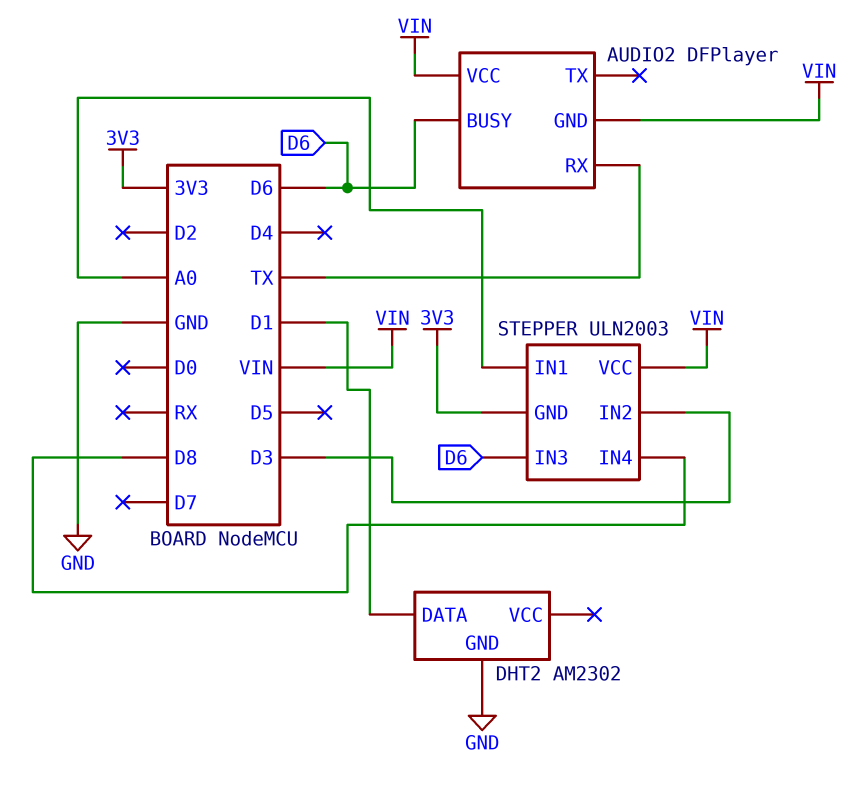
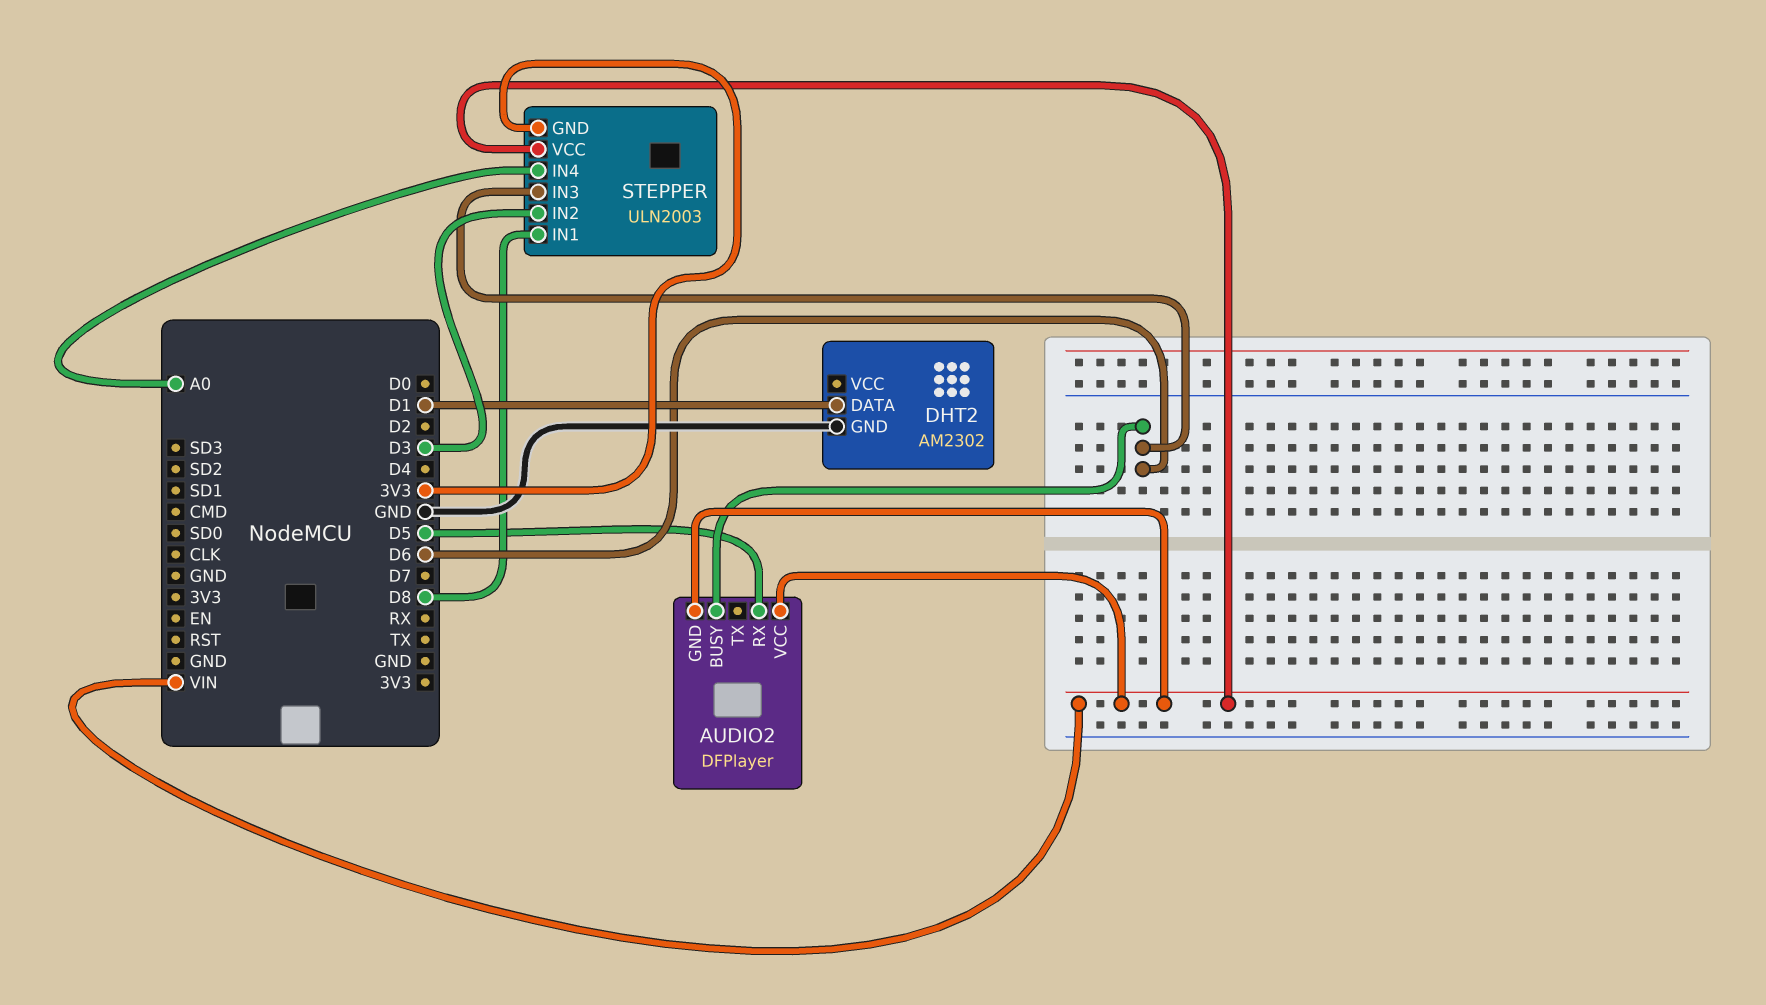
AUDIO2 pin RX: TX -> D5
STEPPER pin IN1: A0 -> D8
STEPPER pin IN4: D8 -> A0

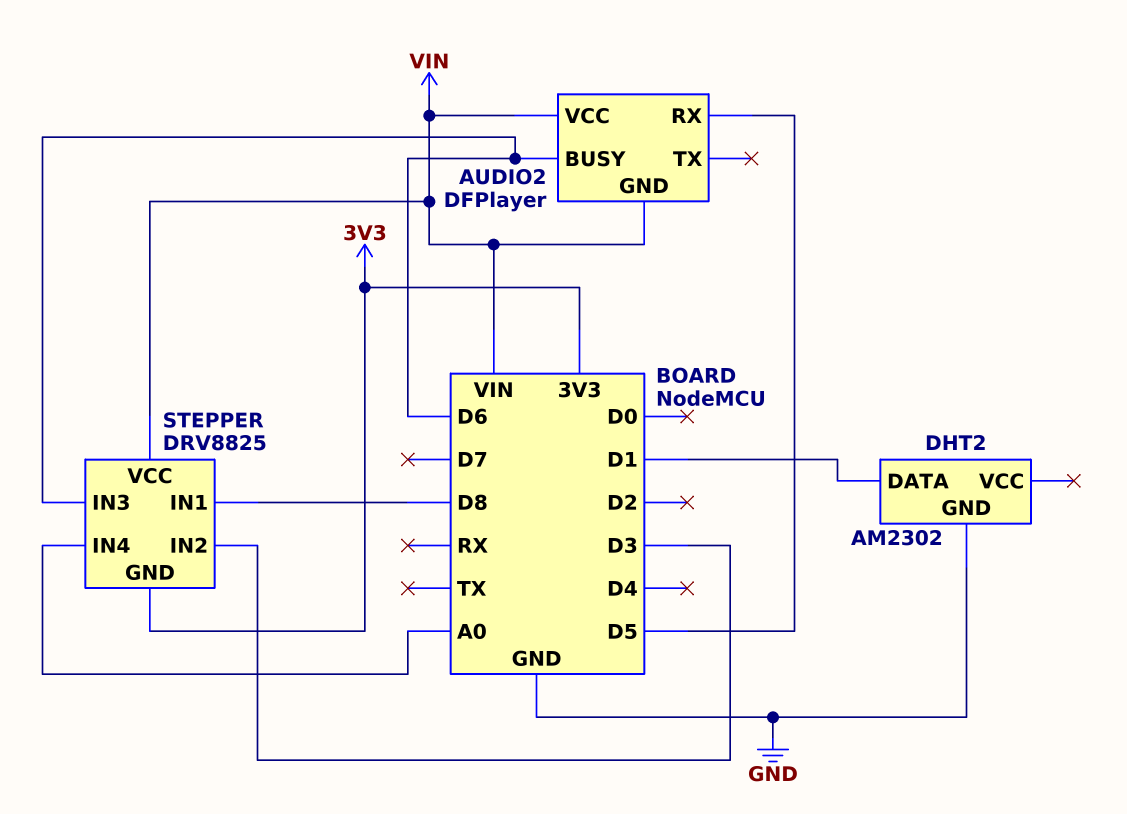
STEPPER: ULN2003 -> DRV8825

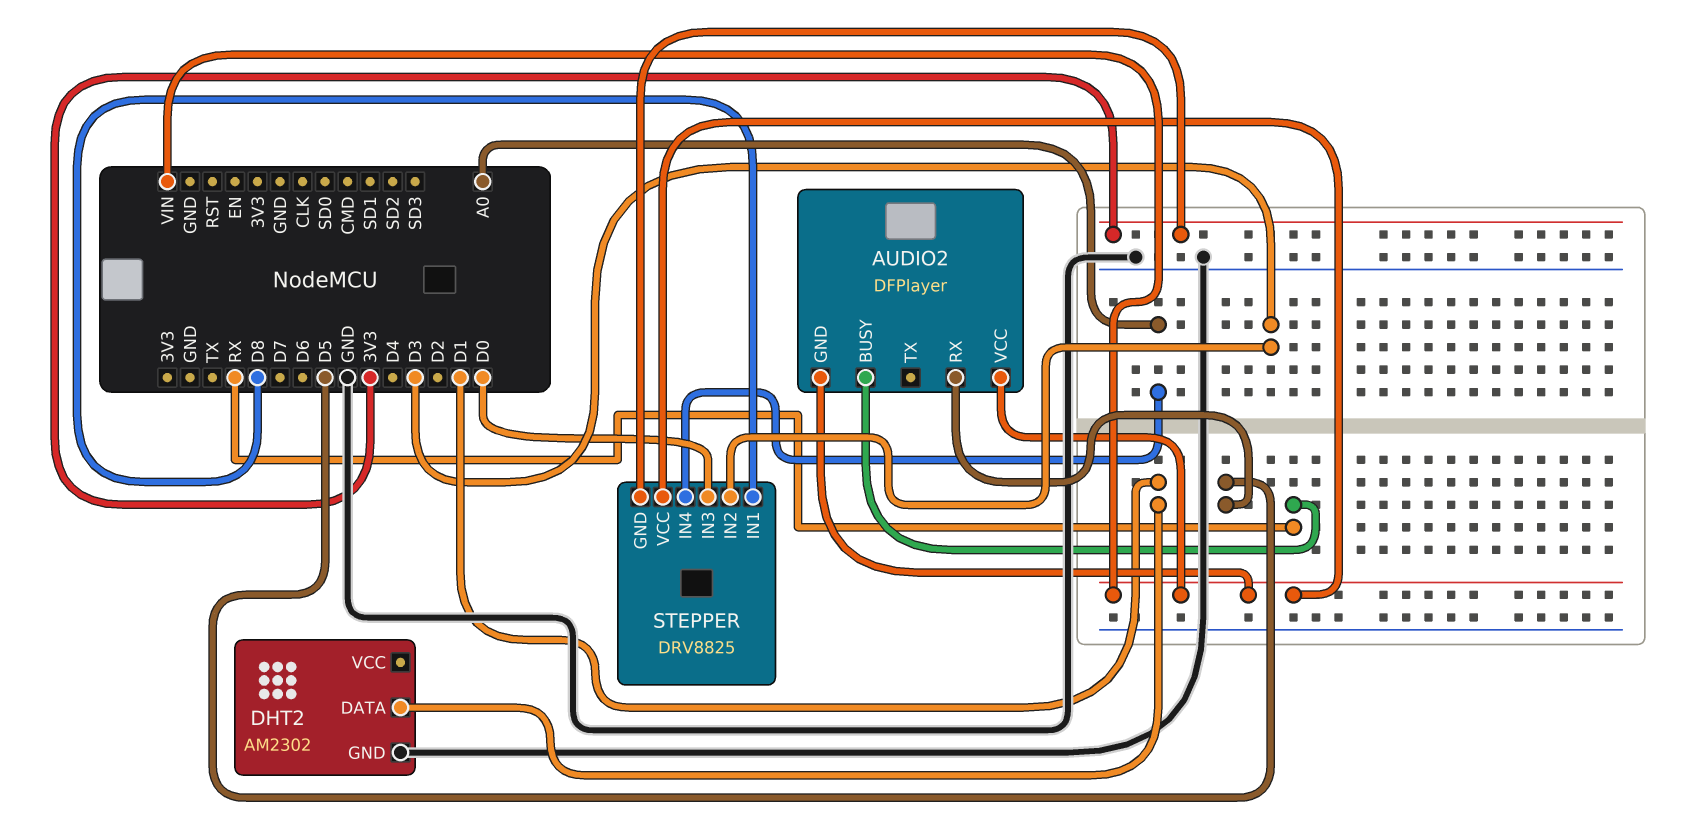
AUDIO2 pin BUSY: D6 -> RX
STEPPER pin IN3: D6 -> D0

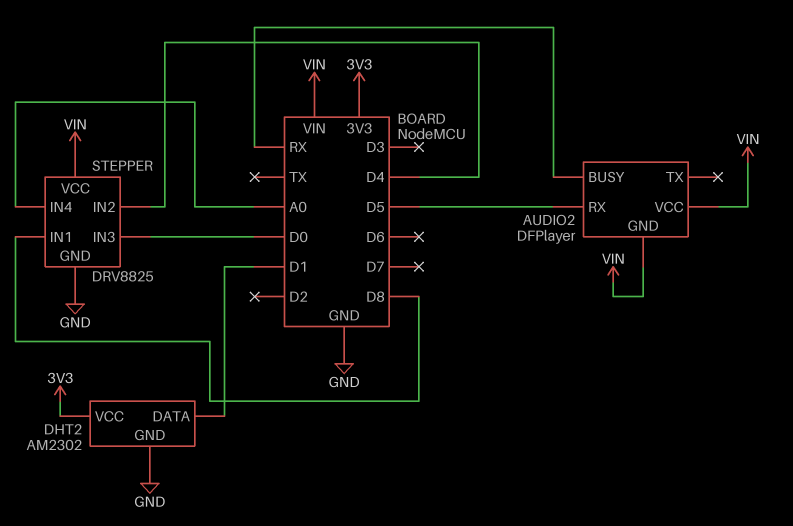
DHT2 pin VCC: none -> 3V3
STEPPER pin GND: 3V3 -> GND
STEPPER pin IN2: D3 -> D4

